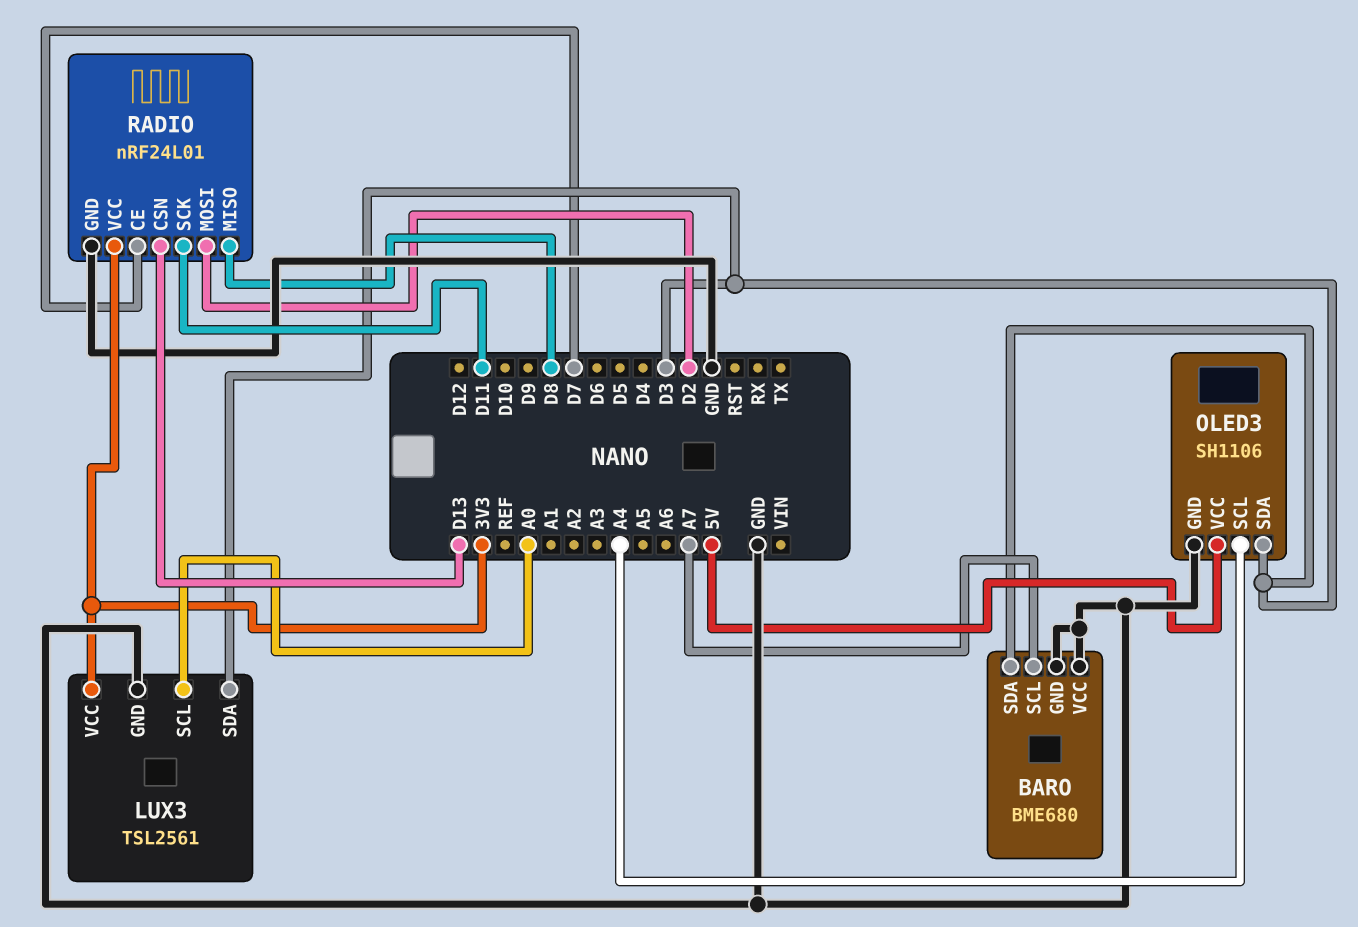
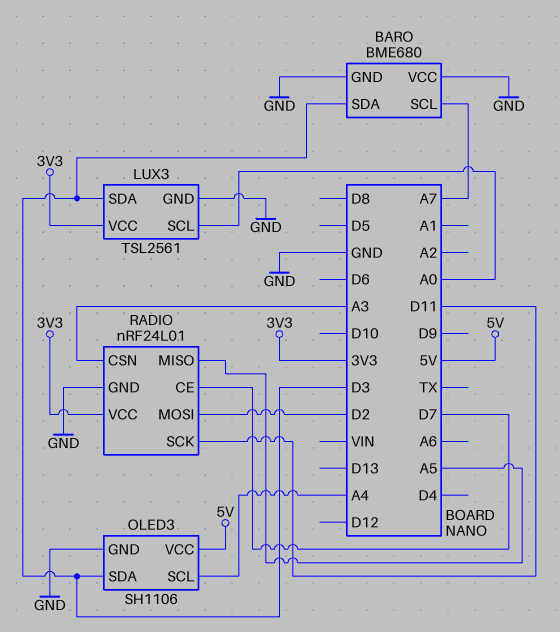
RADIO pin CSN: D13 -> A3
RADIO pin MISO: D8 -> A5

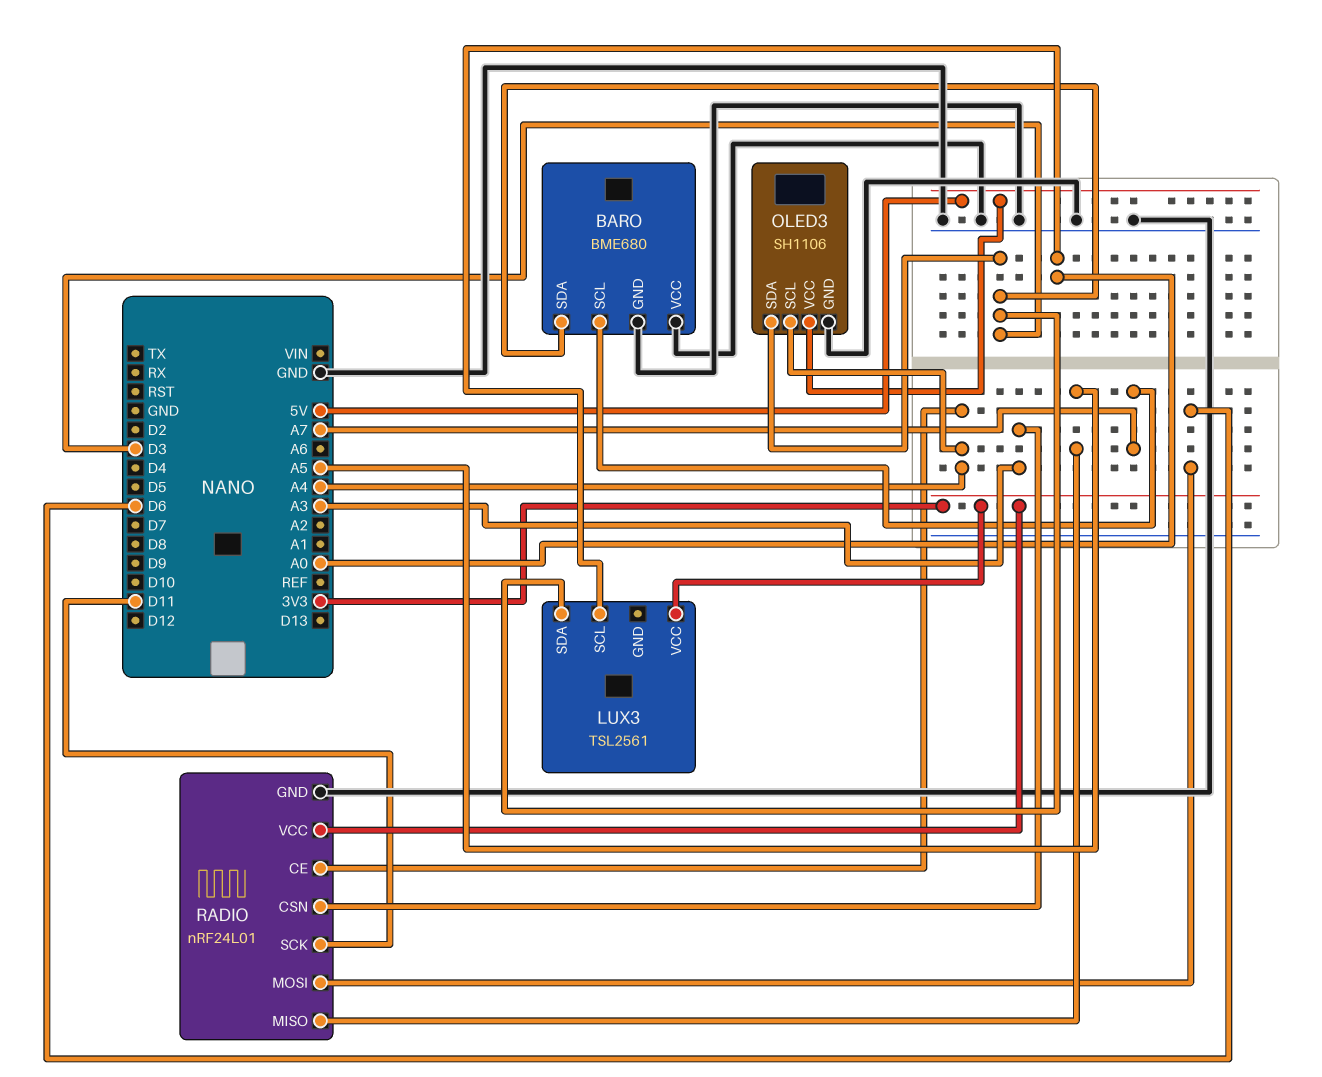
LUX3 pin GND: GND -> none
RADIO pin CE: D7 -> A4
RADIO pin MOSI: D2 -> D6

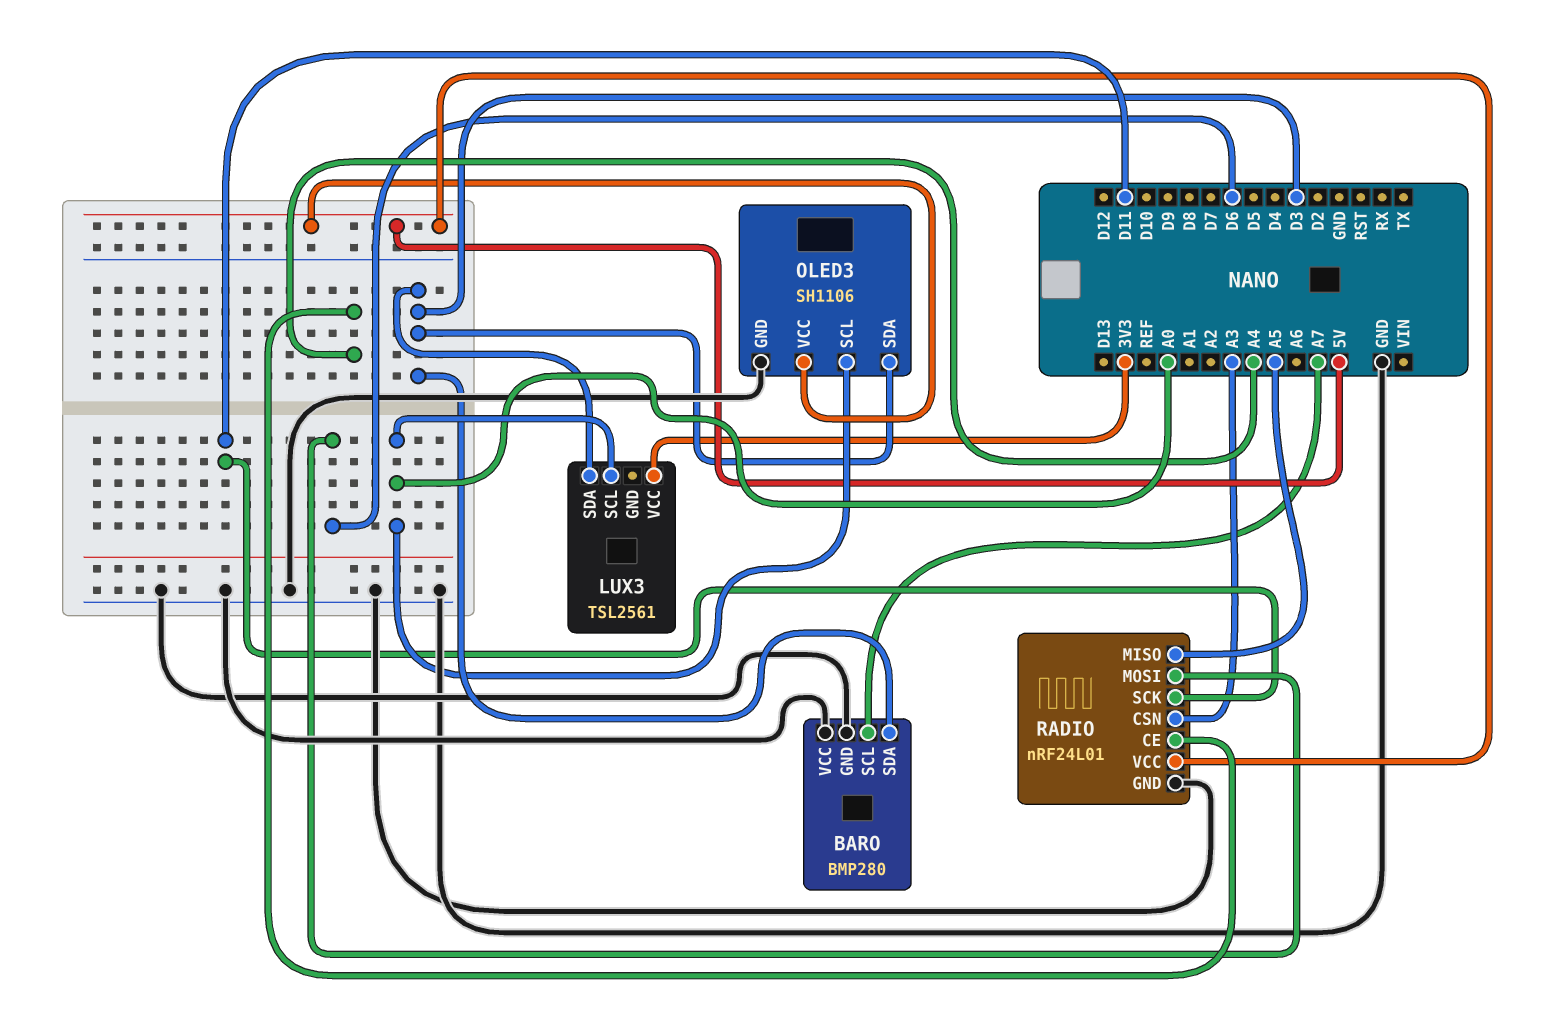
BARO: BME680 -> BMP280
OLED3 pin SCL: A4 -> A0
RADIO pin VCC: 3V3 -> 5V

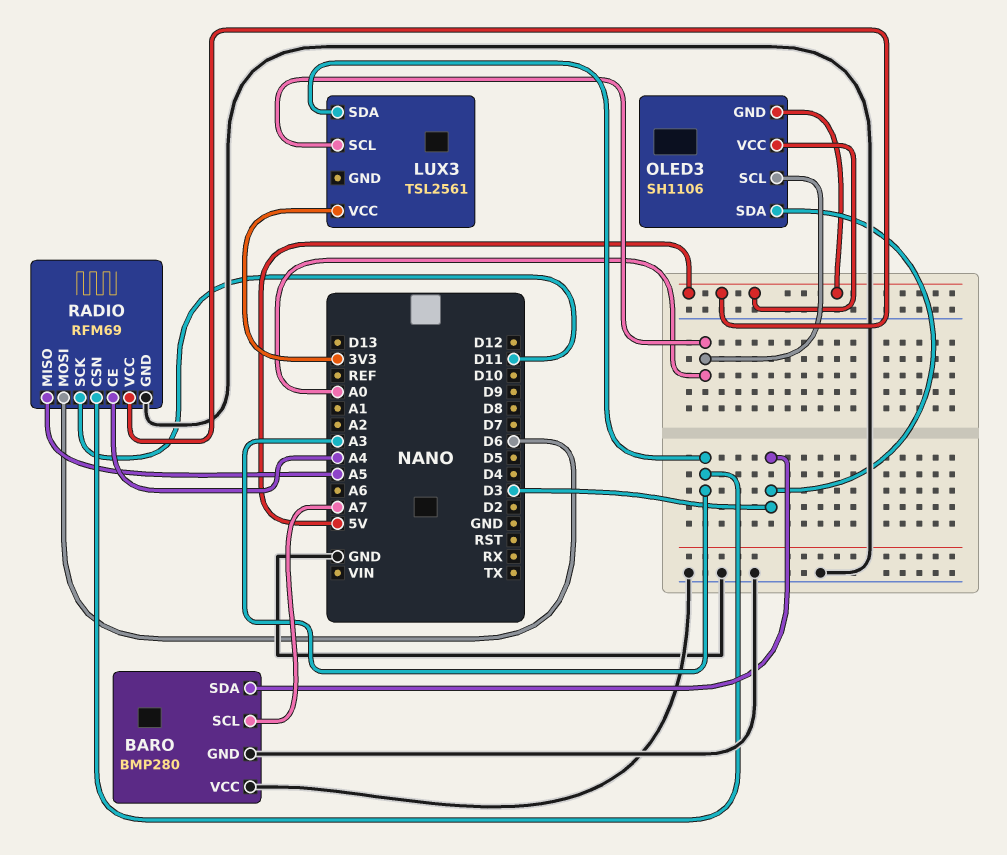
LUX3 pin SDA: D3 -> A3
OLED3 pin GND: GND -> 5V
RADIO: nRF24L01 -> RFM69

